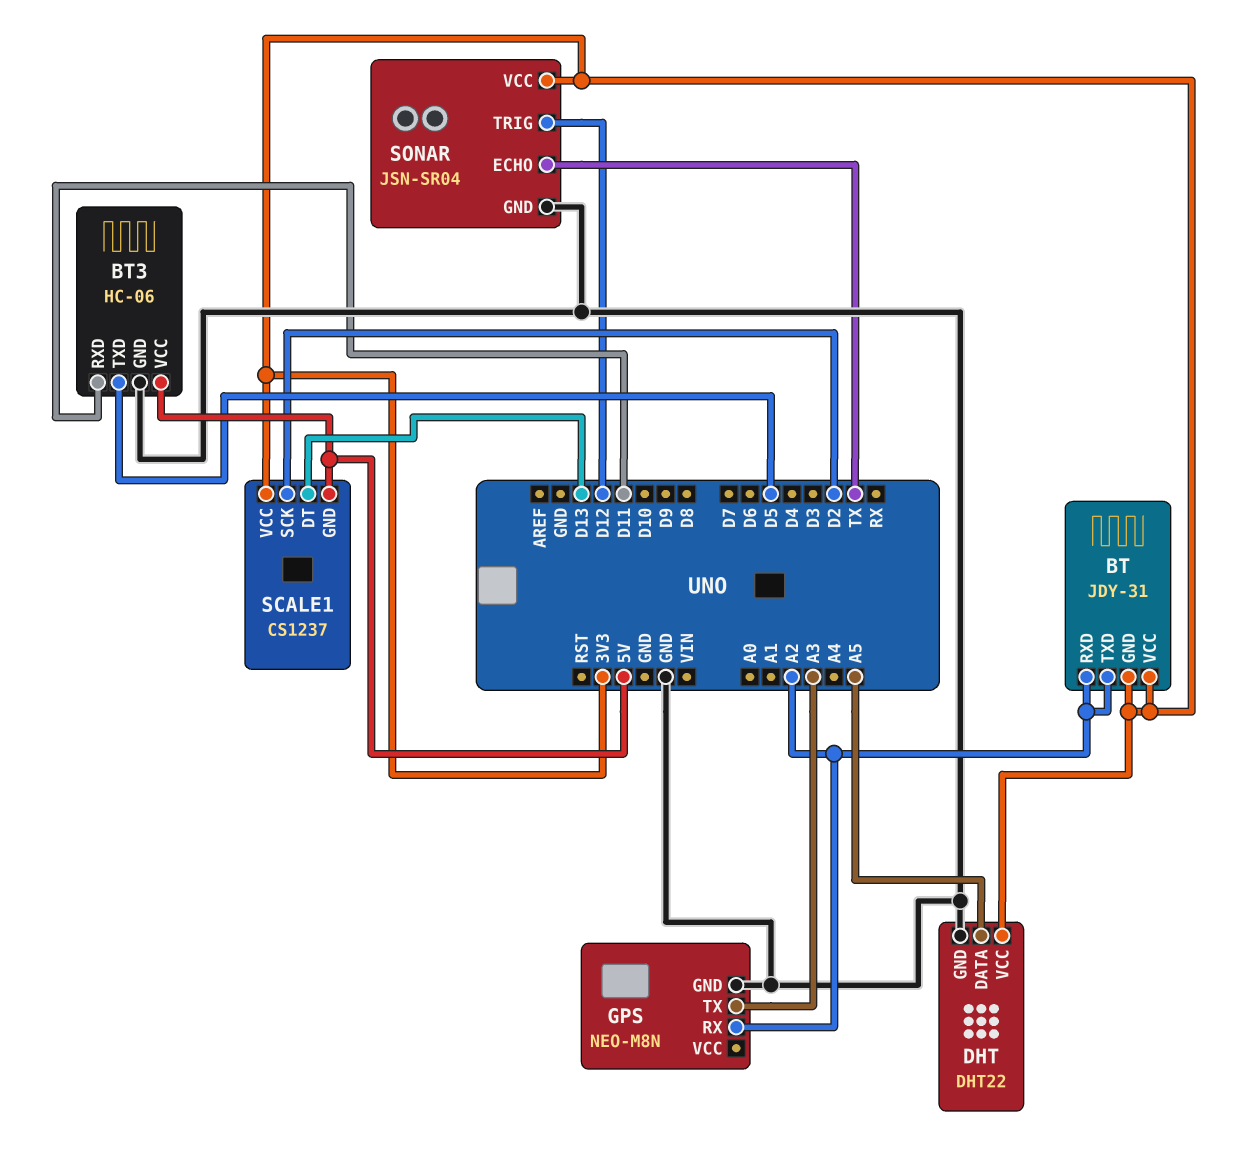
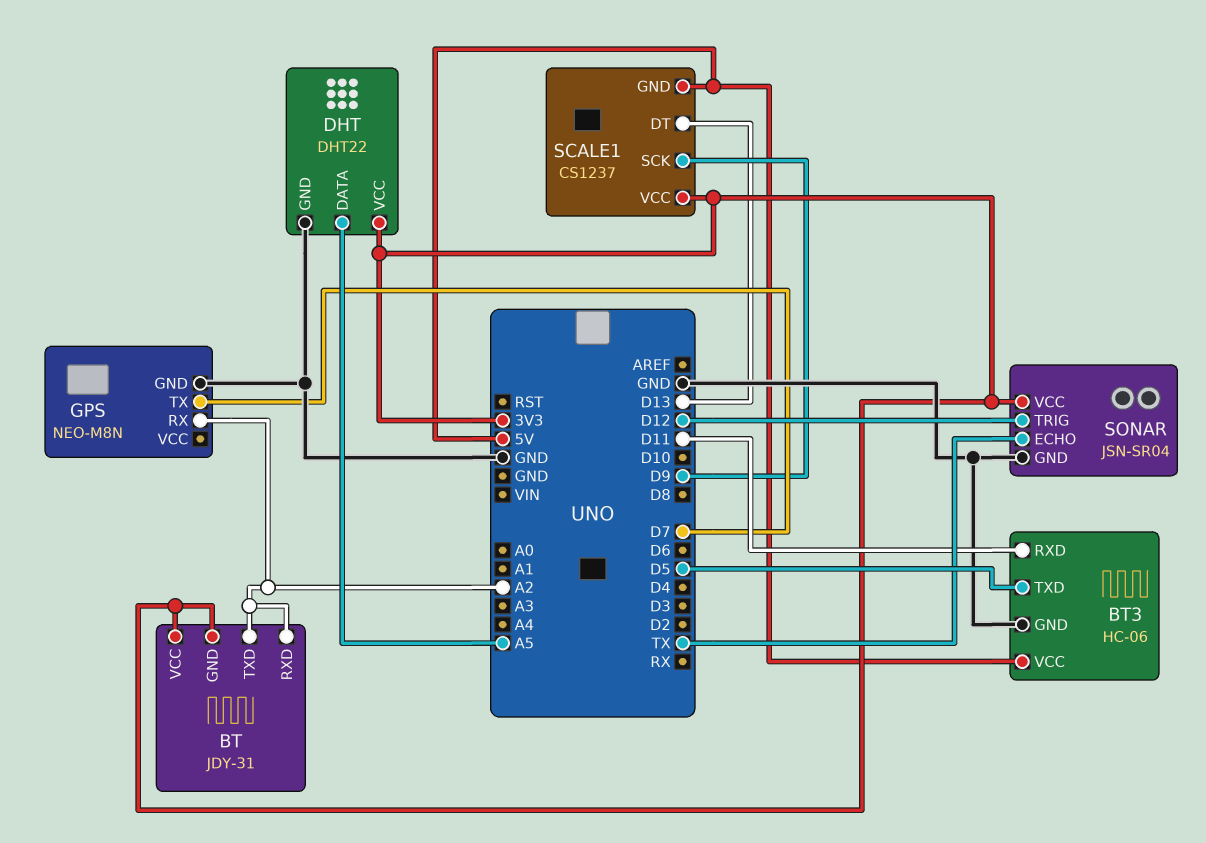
GPS pin TX: A3 -> D7
SCALE1 pin SCK: D2 -> D9

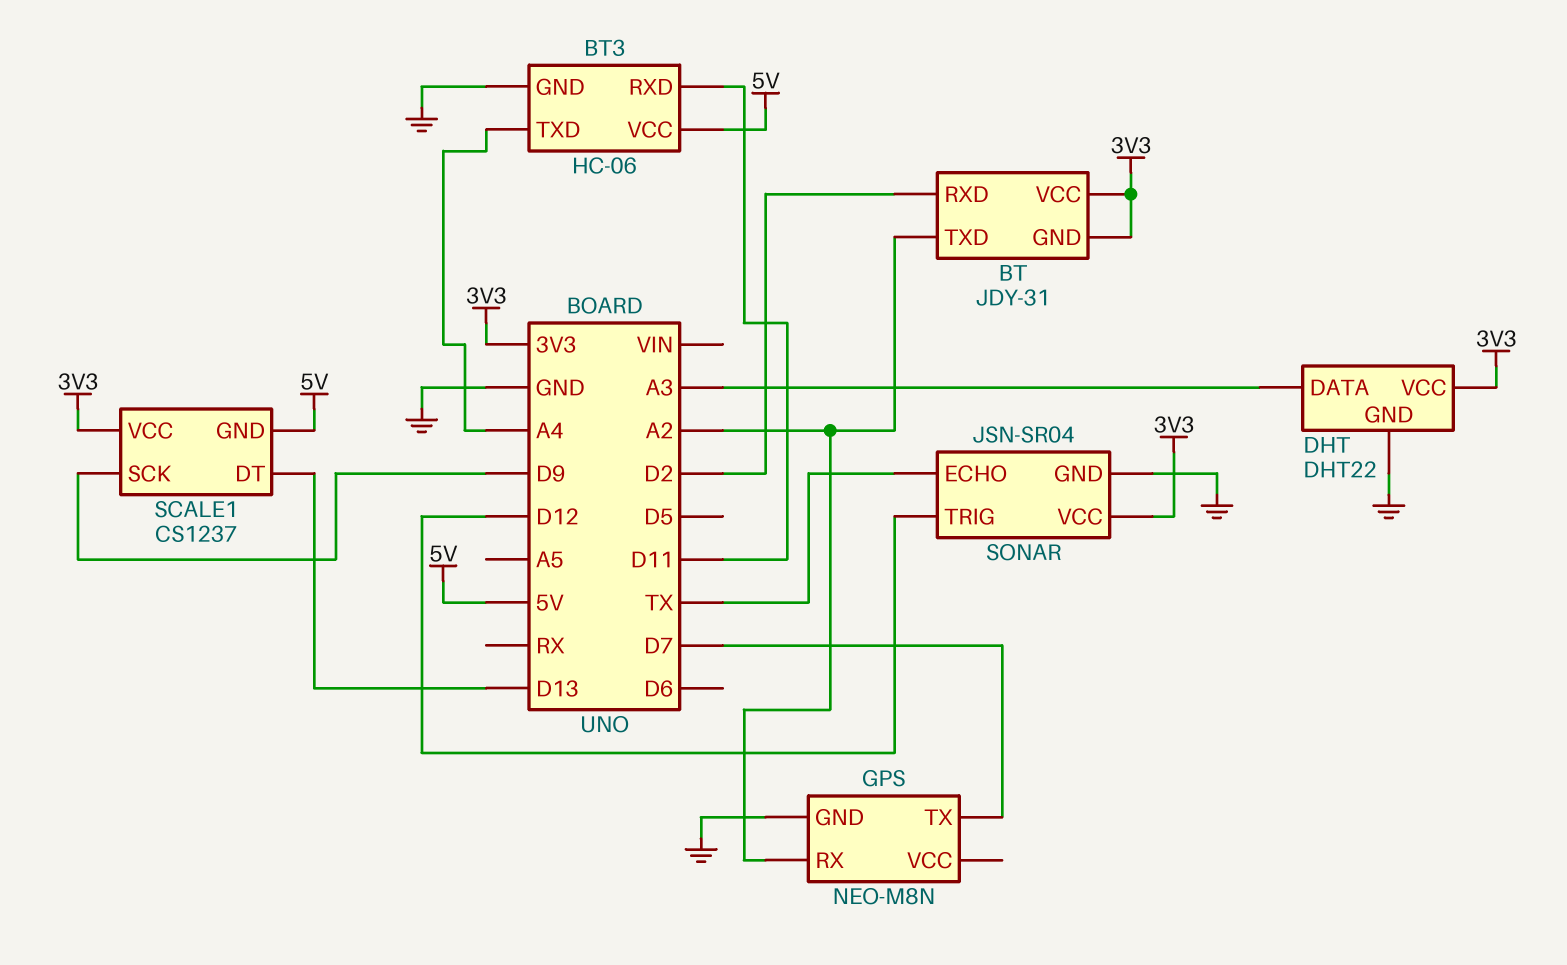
BT pin RXD: A2 -> D2
BT3 pin TXD: D5 -> A4
DHT pin DATA: A5 -> A3

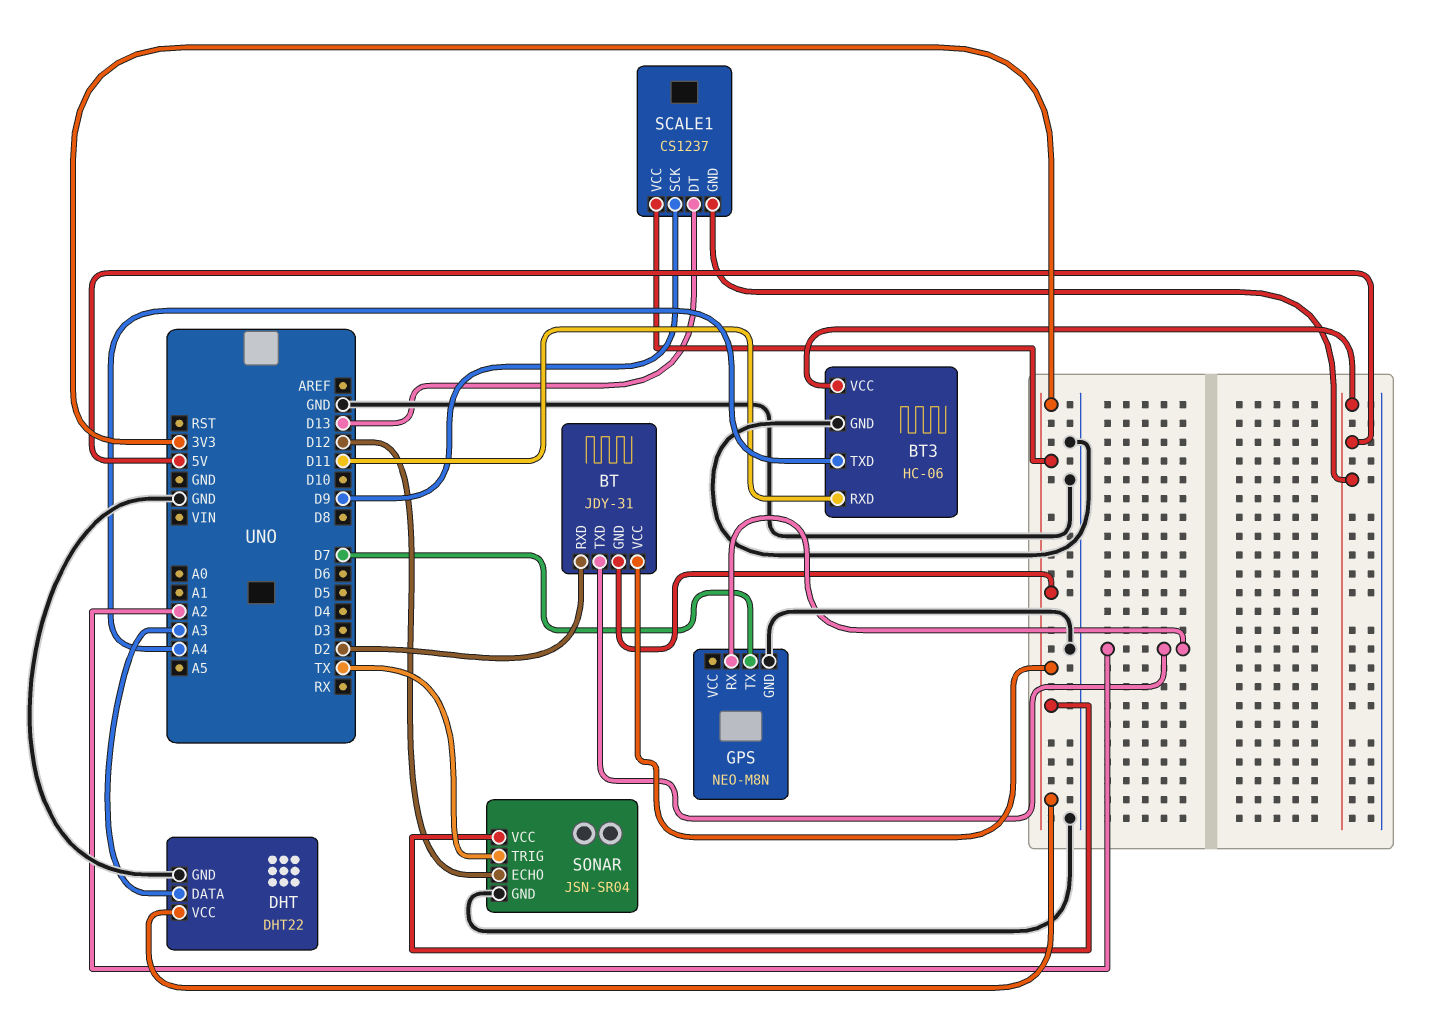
SONAR pin ECHO: TX -> D12
SONAR pin TRIG: D12 -> TX

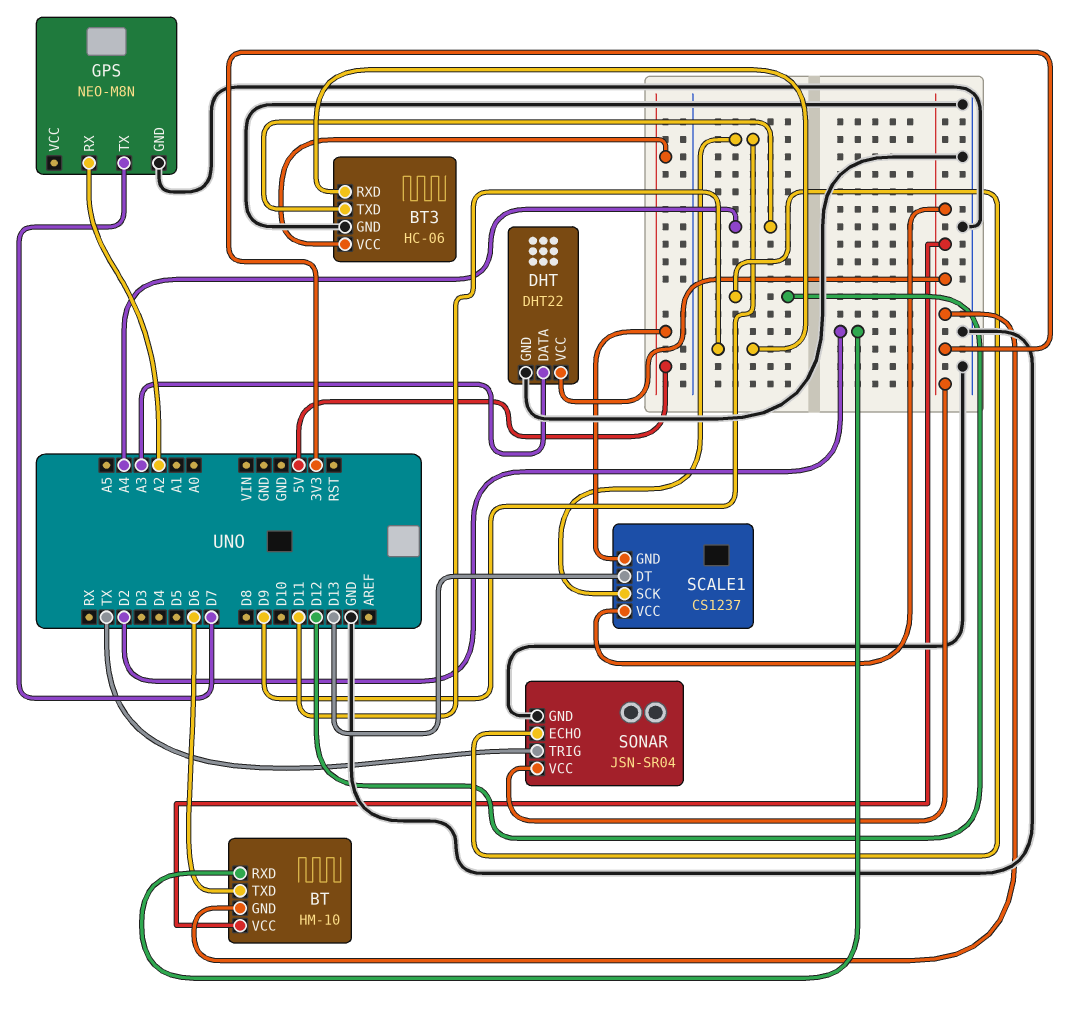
BT: JDY-31 -> HM-10
BT pin TXD: A2 -> D6

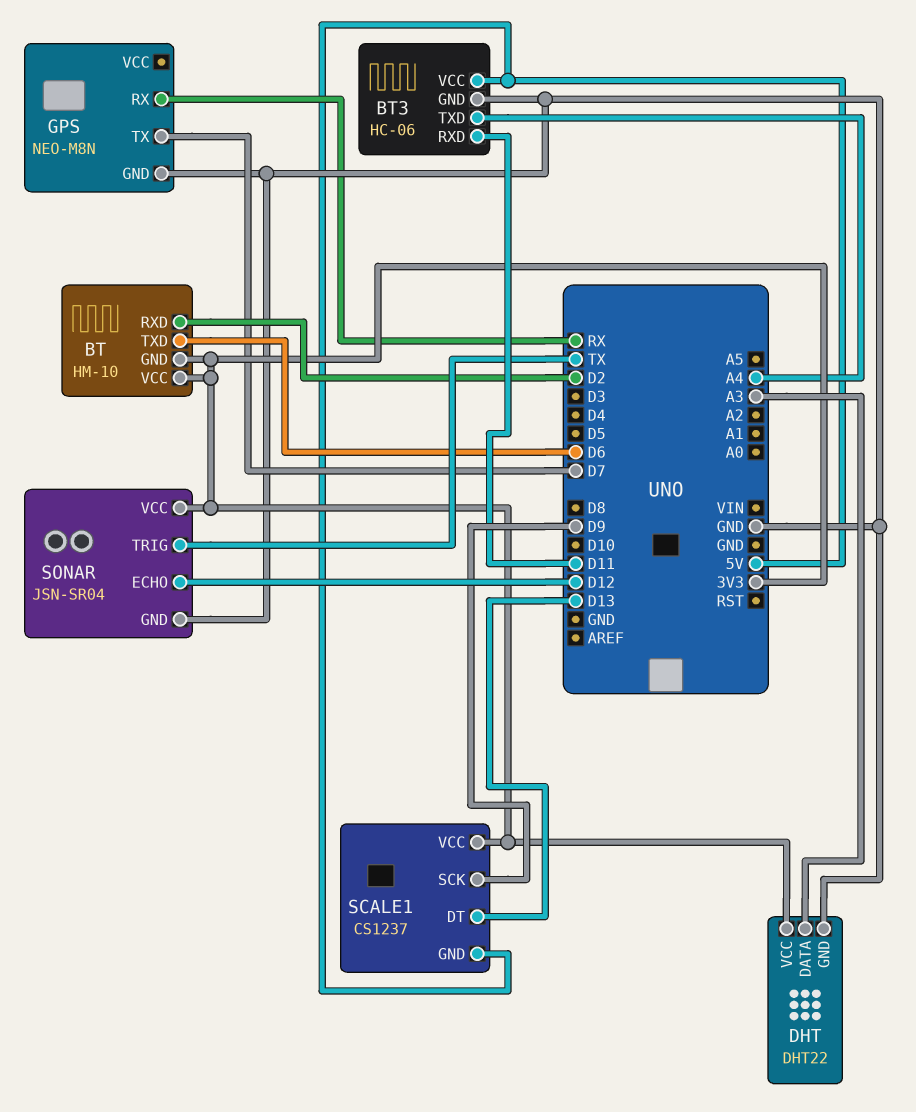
GPS pin RX: A2 -> RX

